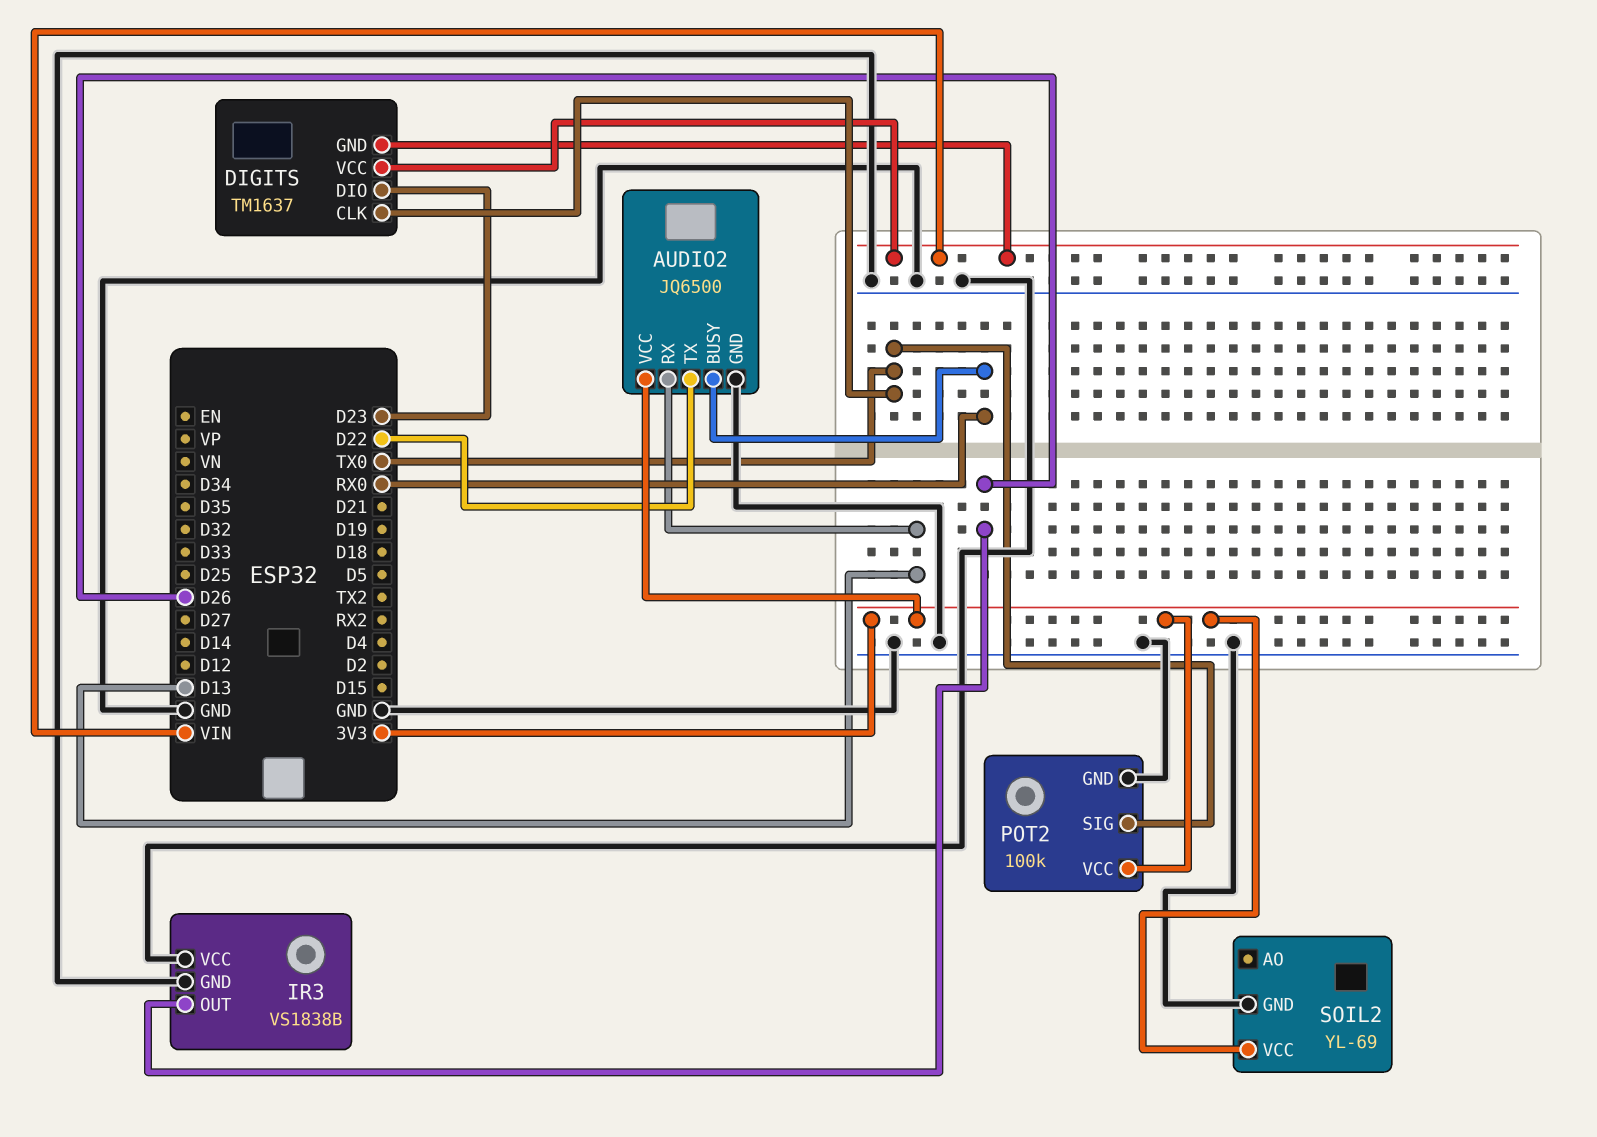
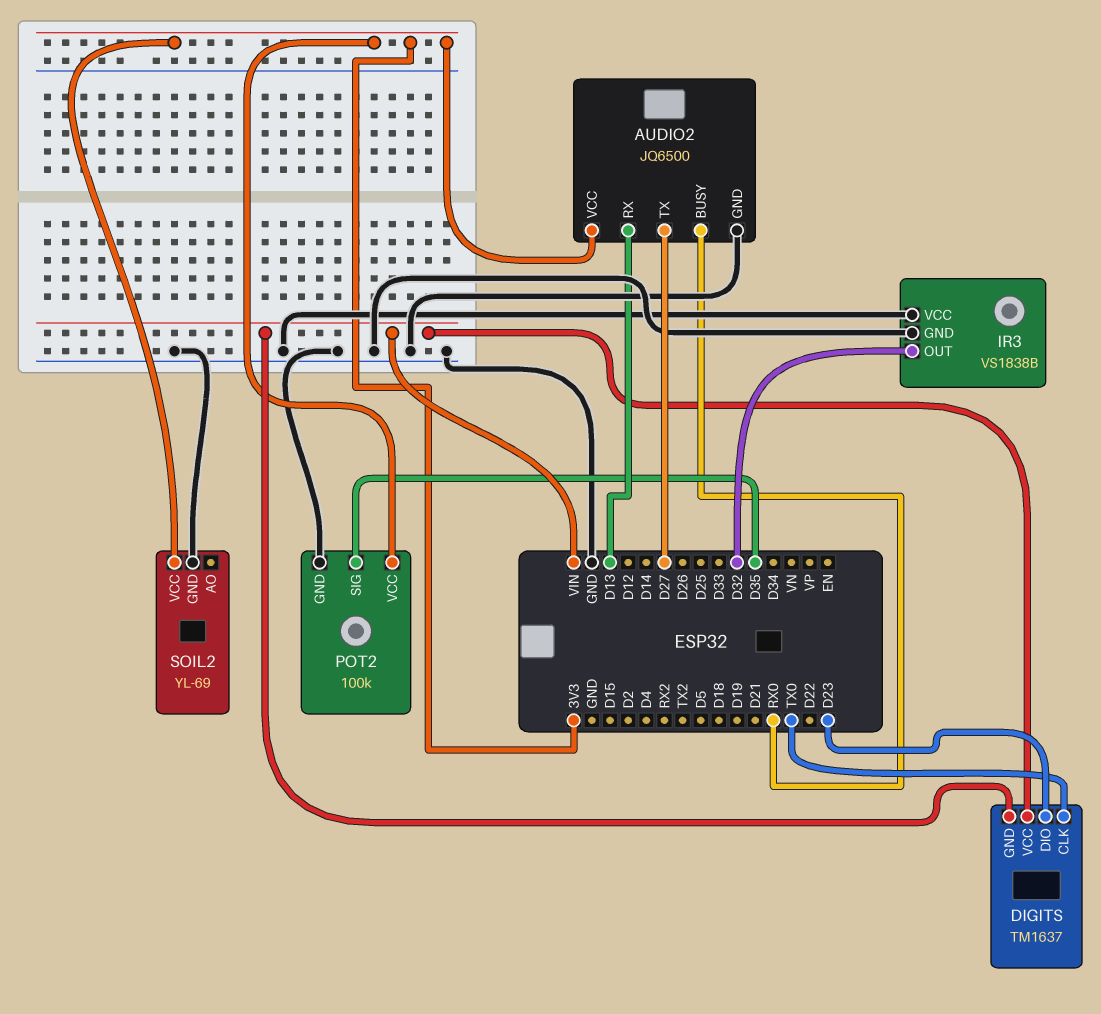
AUDIO2 pin TX: D22 -> D27
IR3 pin OUT: D26 -> D32
POT2 pin SIG: TX0 -> D35

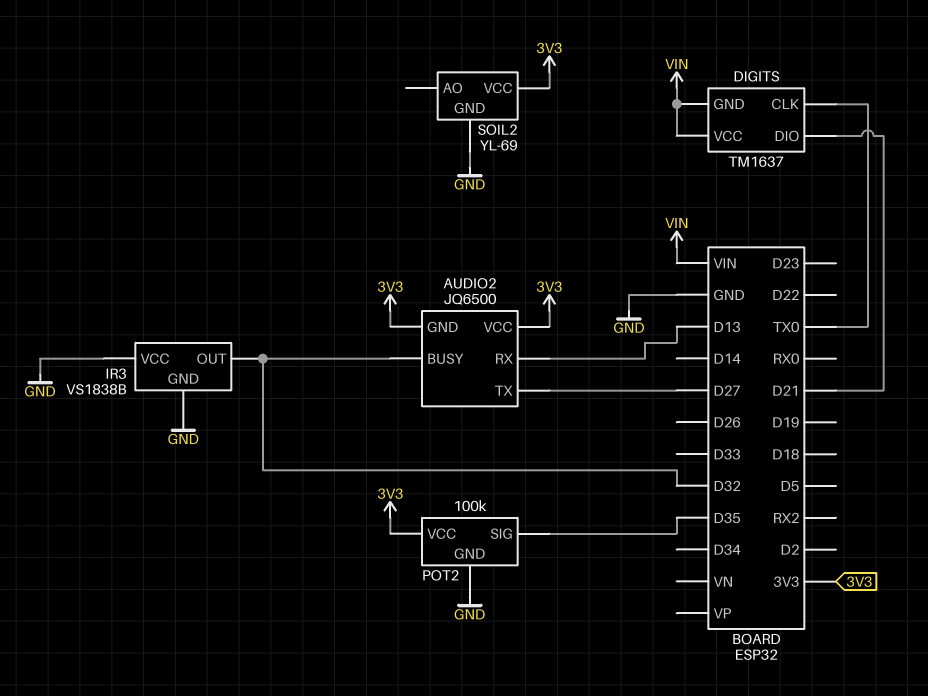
AUDIO2 pin BUSY: RX0 -> D32
AUDIO2 pin GND: GND -> 3V3
DIGITS pin DIO: D23 -> D21

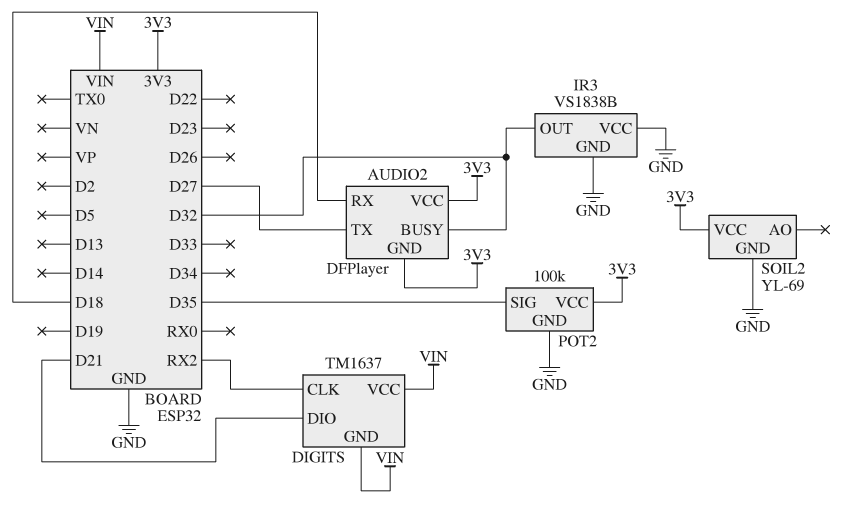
AUDIO2: JQ6500 -> DFPlayer
AUDIO2 pin RX: D13 -> D18
DIGITS pin CLK: TX0 -> RX2

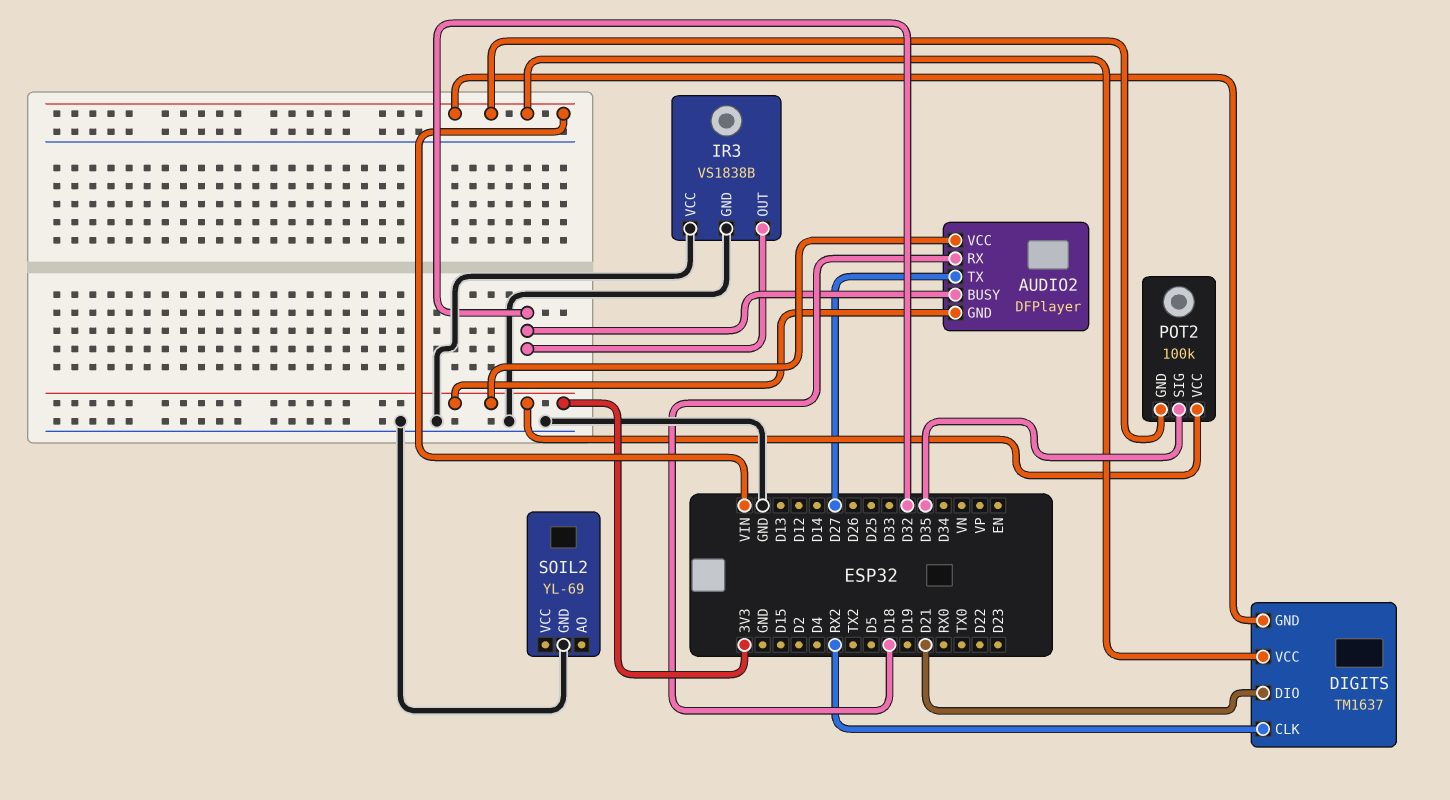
POT2 pin GND: GND -> VIN
SOIL2 pin VCC: 3V3 -> none

